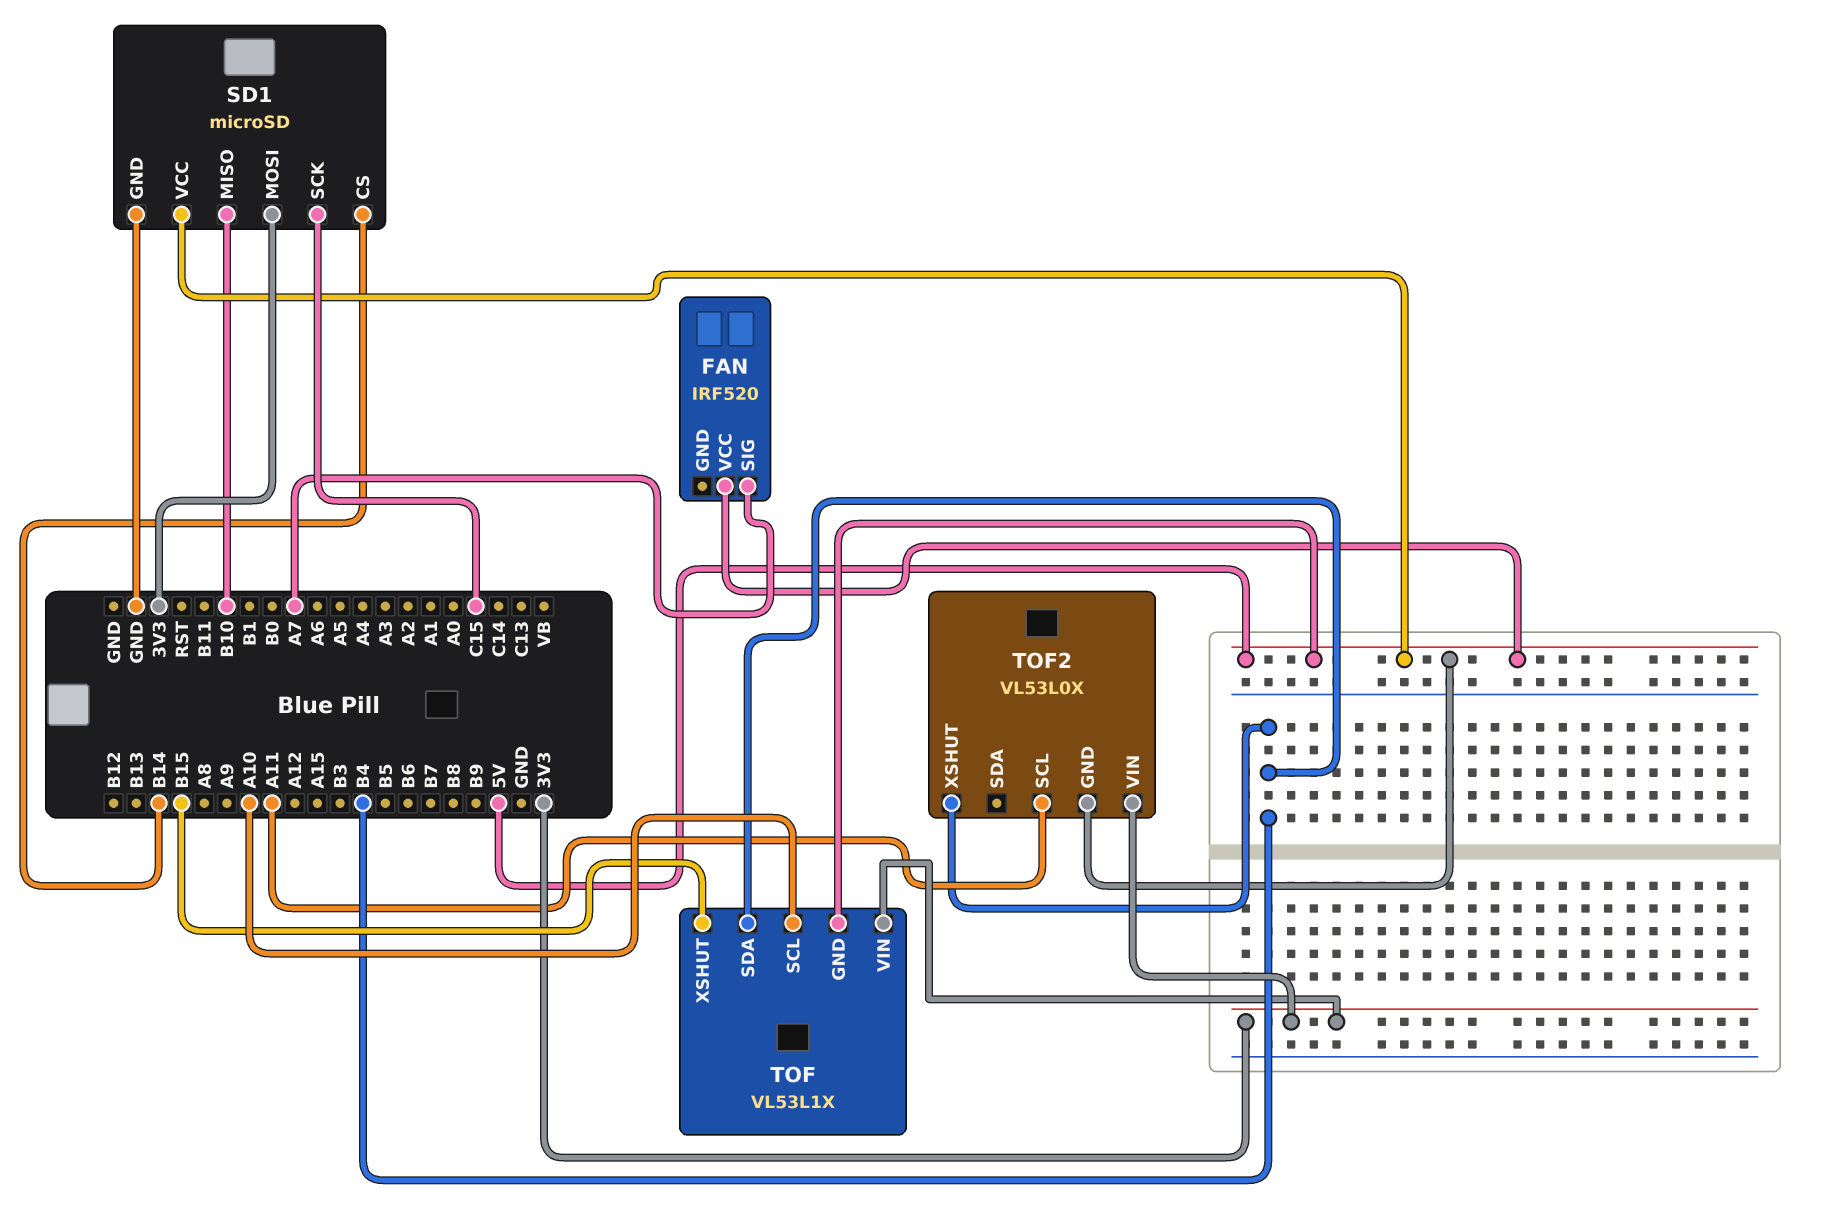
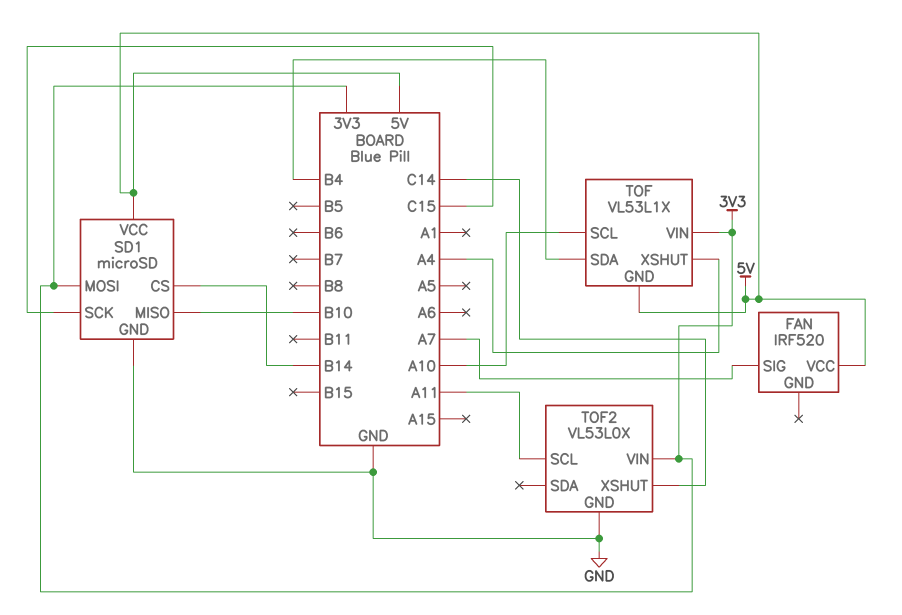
TOF pin XSHUT: B15 -> A4
TOF2 pin GND: 5V -> GND
TOF2 pin XSHUT: B4 -> C14

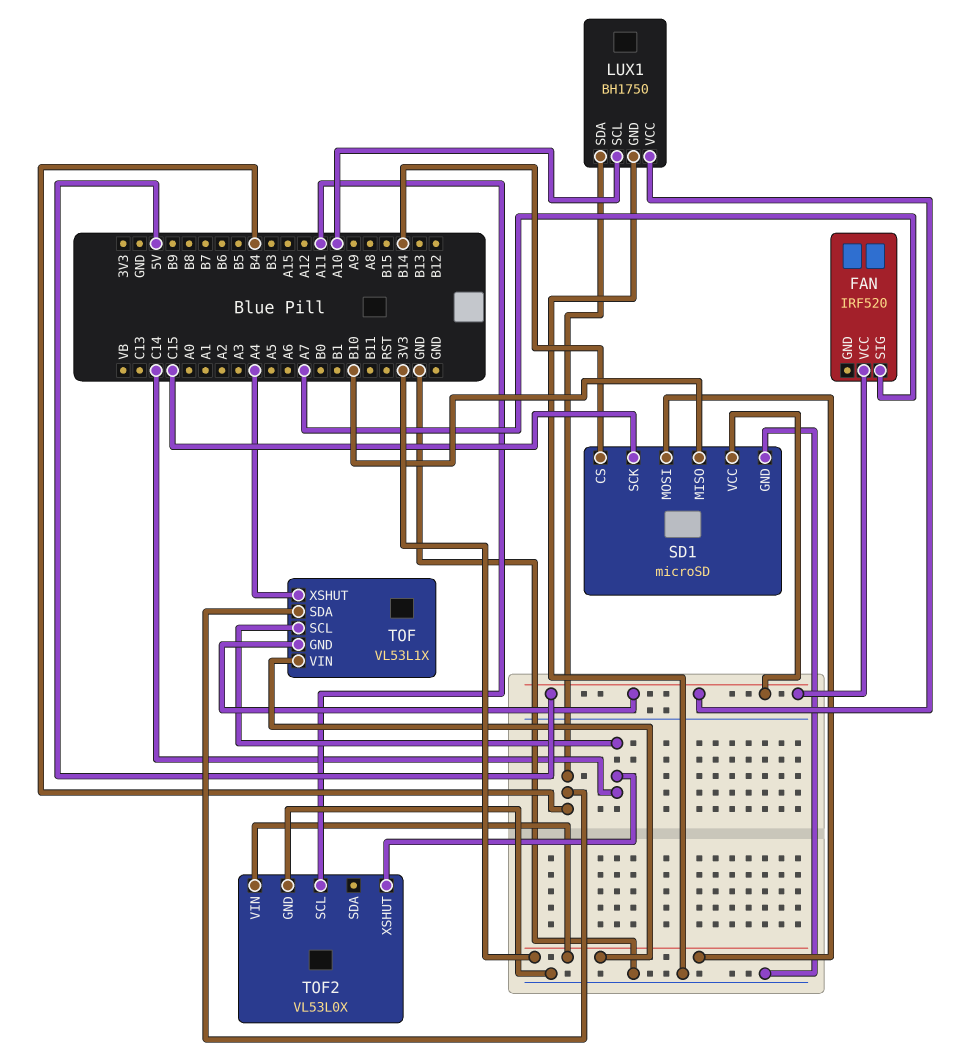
LUX1: none -> BH1750
LUX1 pin GND: none -> GND
LUX1 pin SCL: none -> A10
LUX1 pin SDA: none -> B4
LUX1 pin VCC: none -> 5V
TOF pin SCL: A10 -> C14

